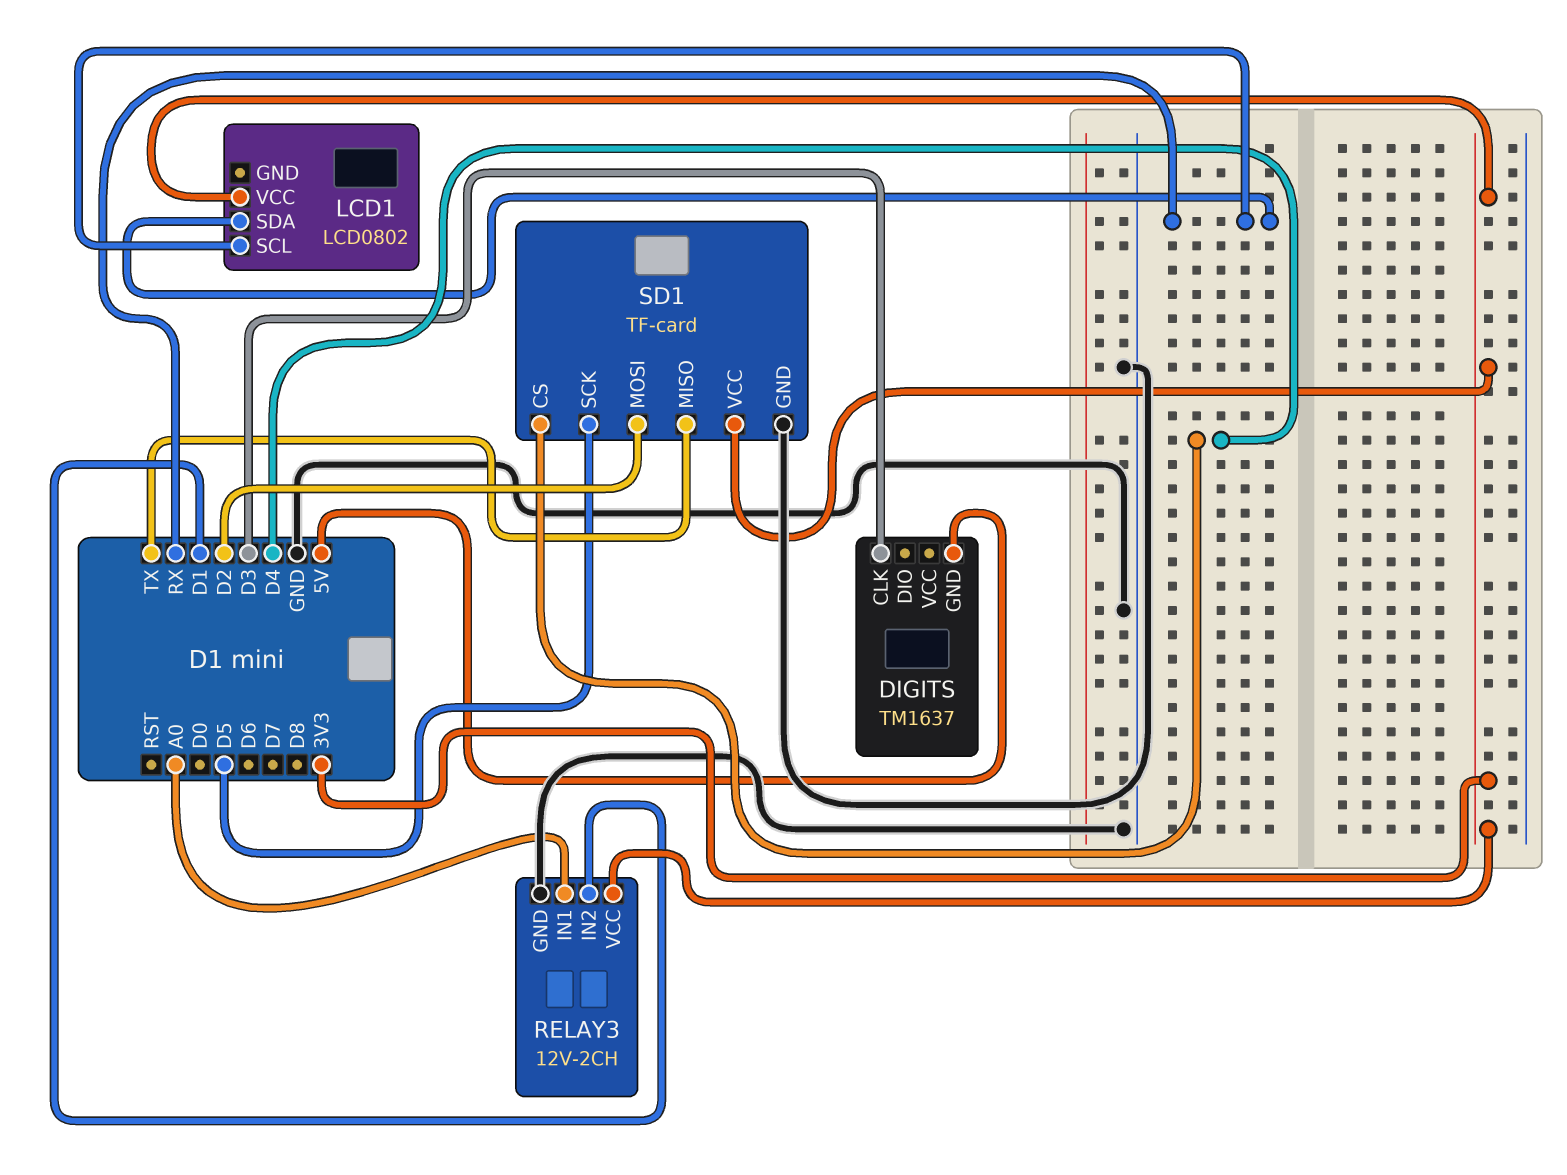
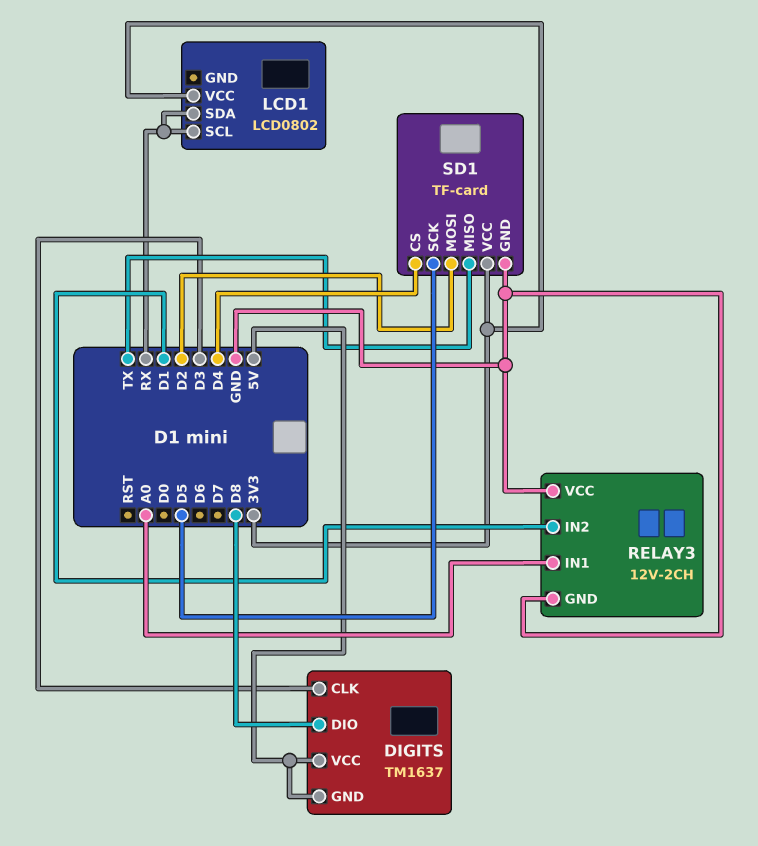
DIGITS pin DIO: none -> D8
DIGITS pin VCC: none -> 5V
RELAY3 pin VCC: 3V3 -> GND

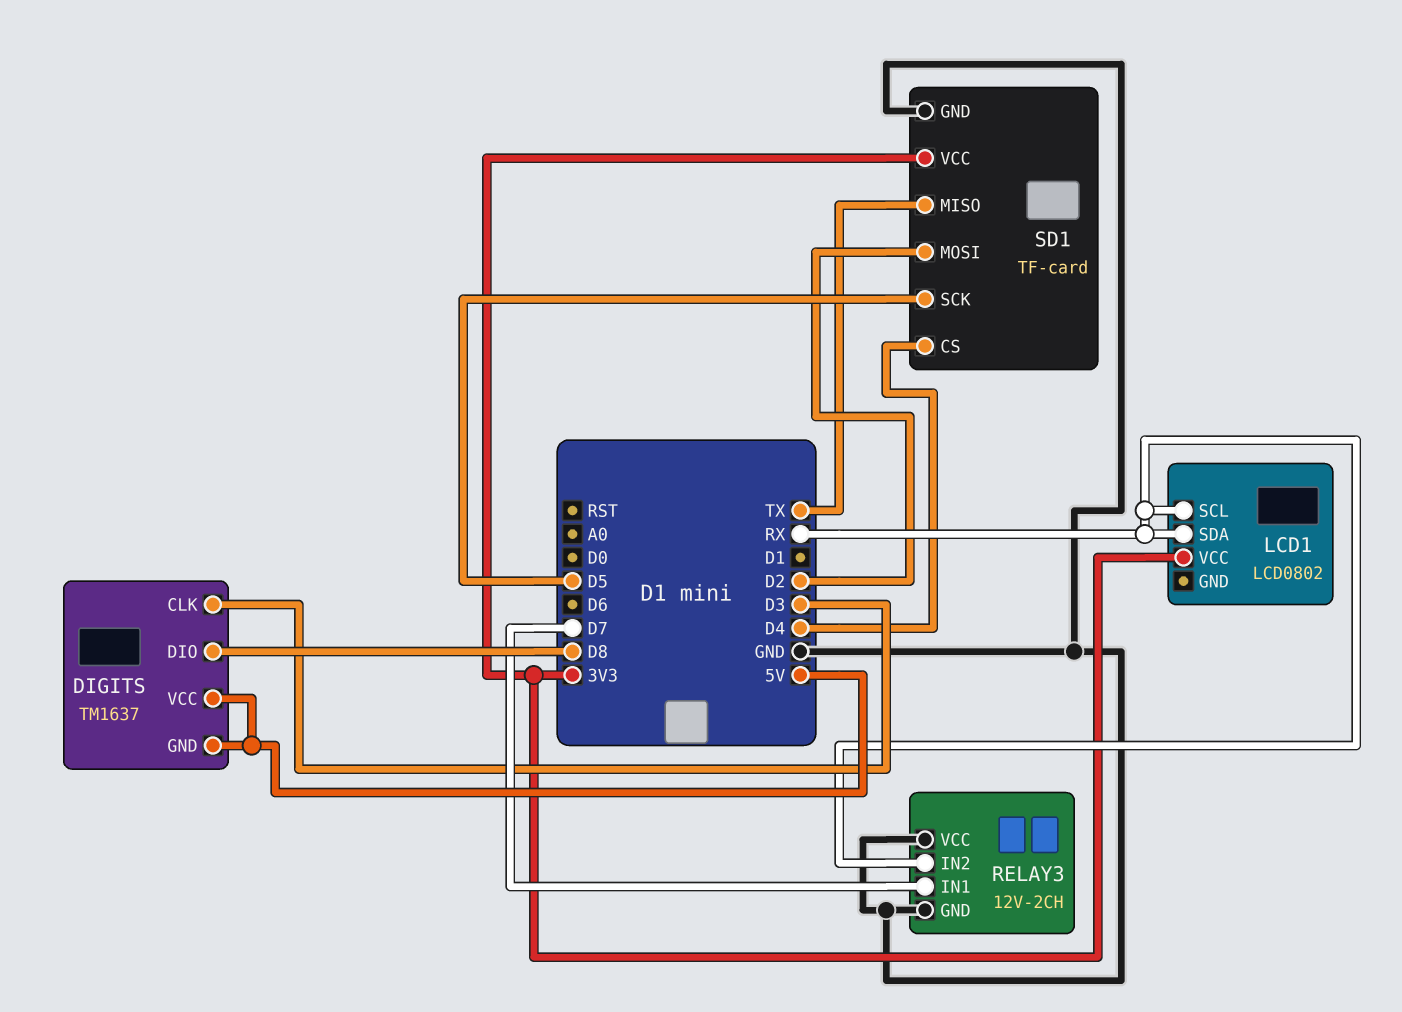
RELAY3 pin IN1: A0 -> D7
RELAY3 pin IN2: D1 -> RX

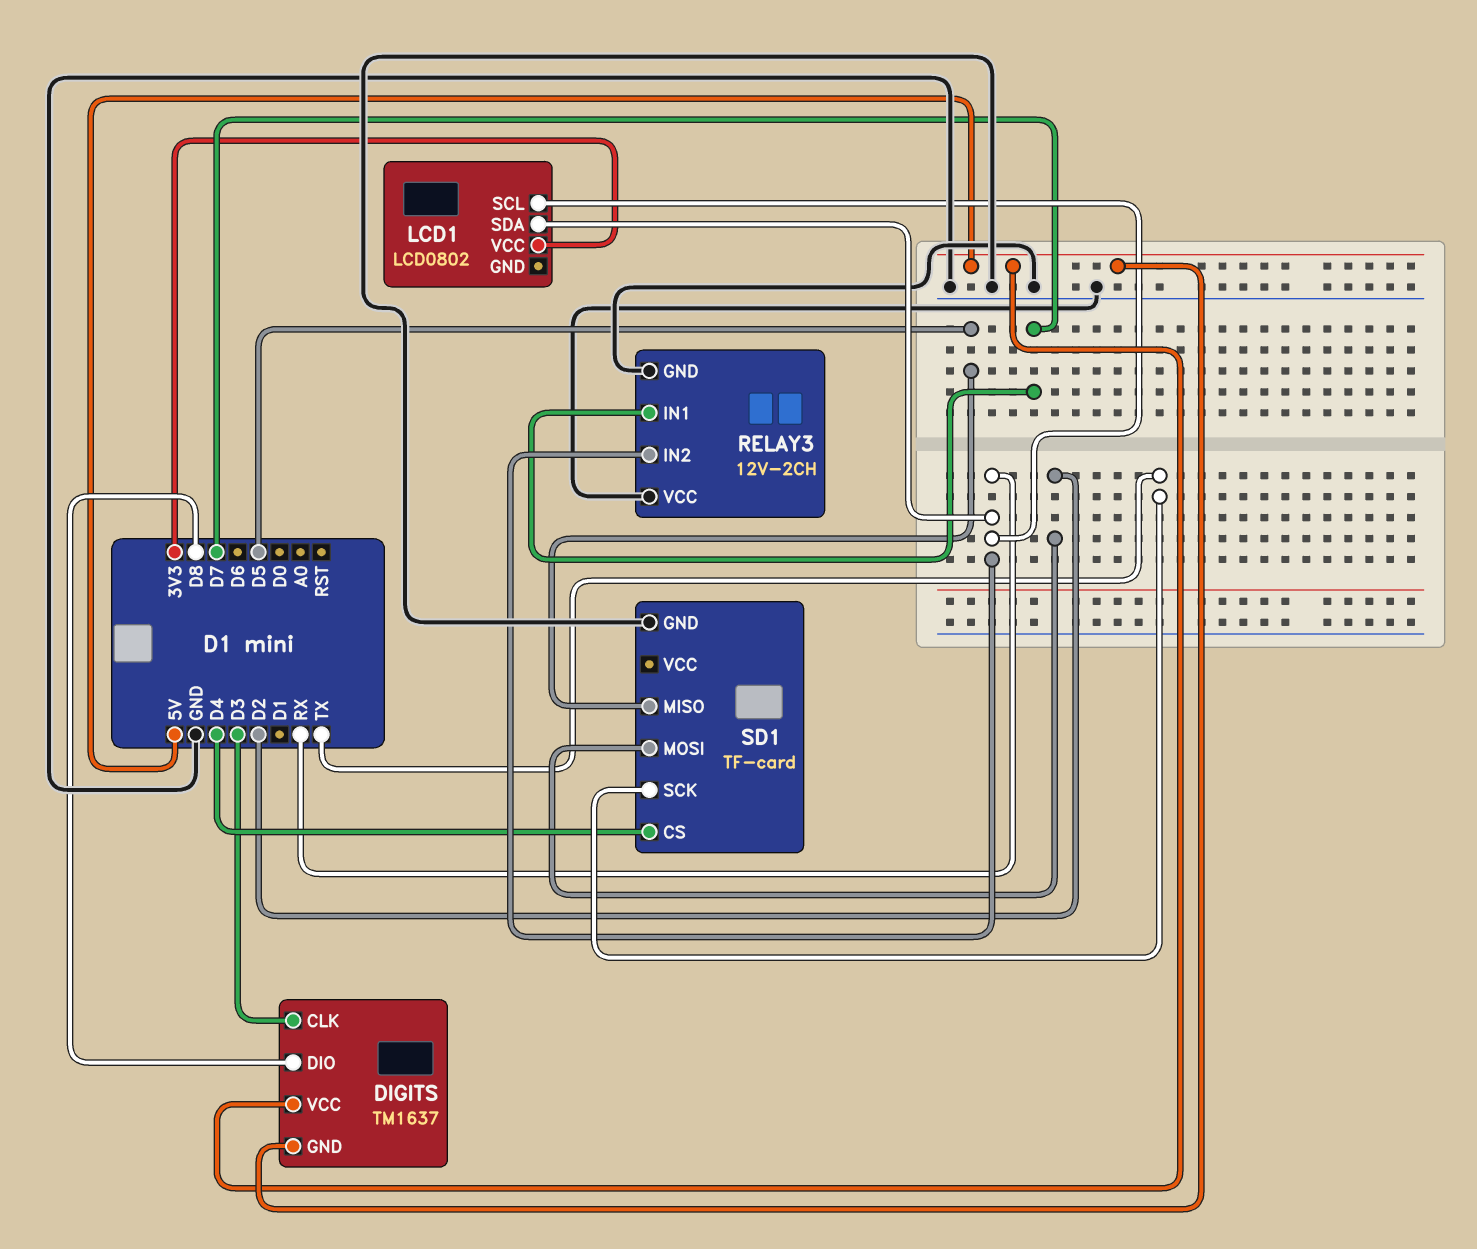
SD1 pin MISO: TX -> D5
SD1 pin SCK: D5 -> TX
SD1 pin VCC: 3V3 -> none

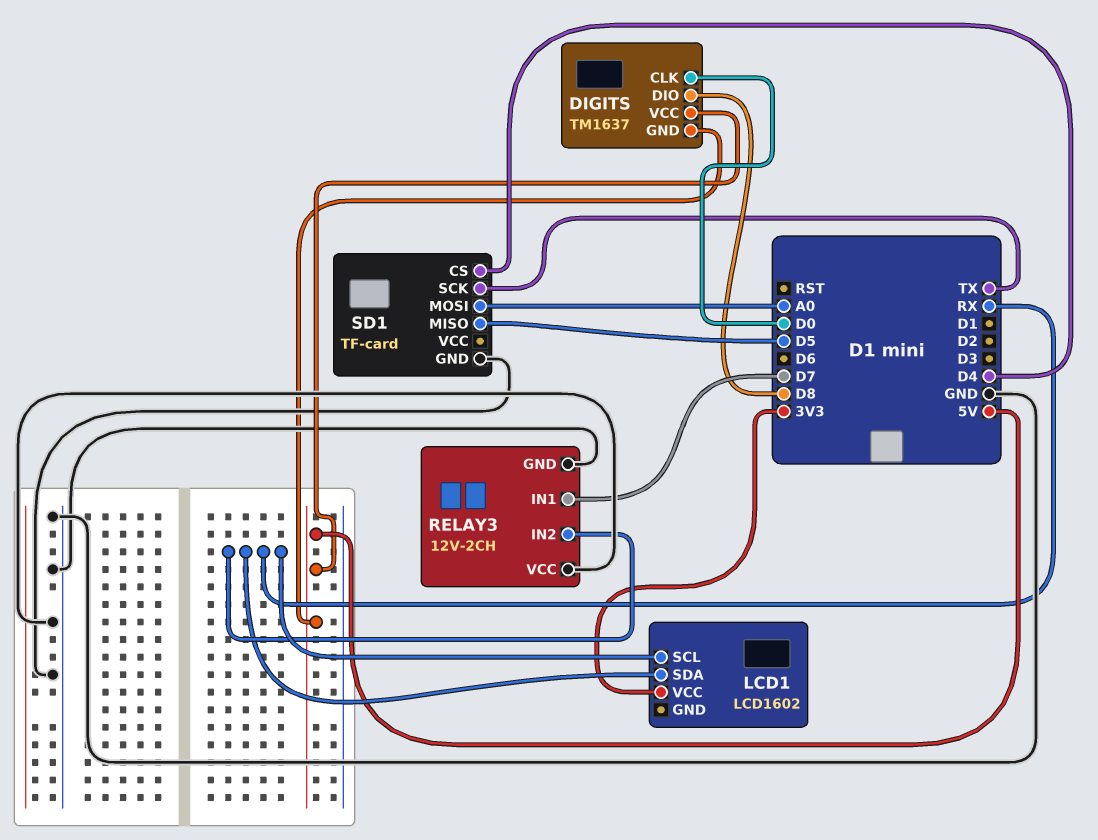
DIGITS pin CLK: D3 -> D0
LCD1: LCD0802 -> LCD1602
SD1 pin MOSI: D2 -> A0

